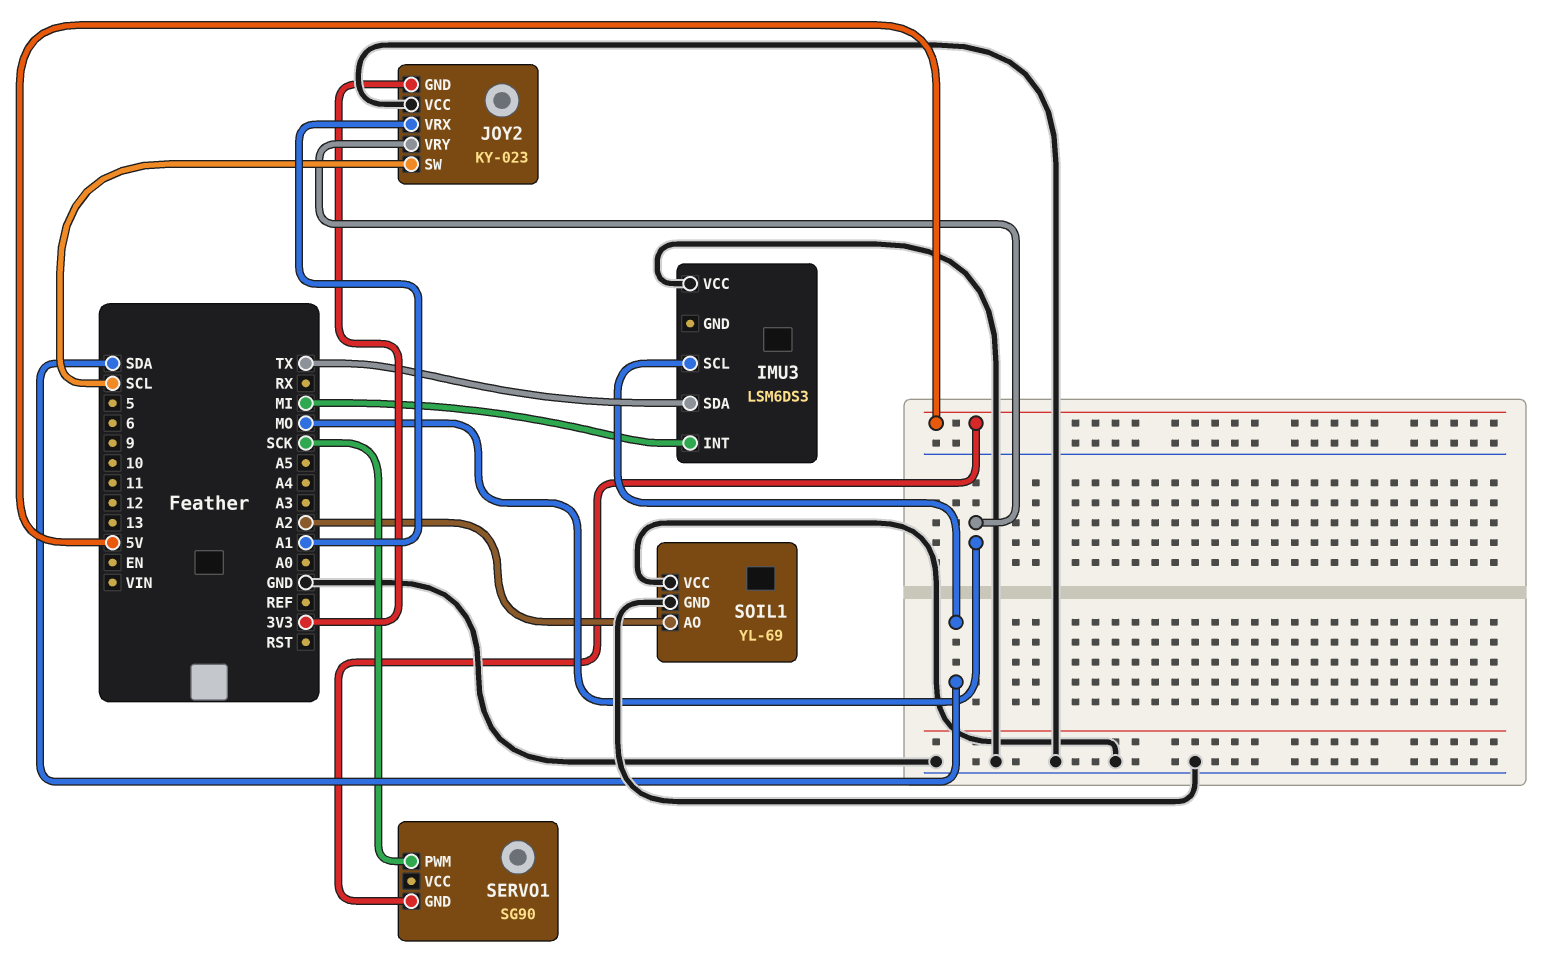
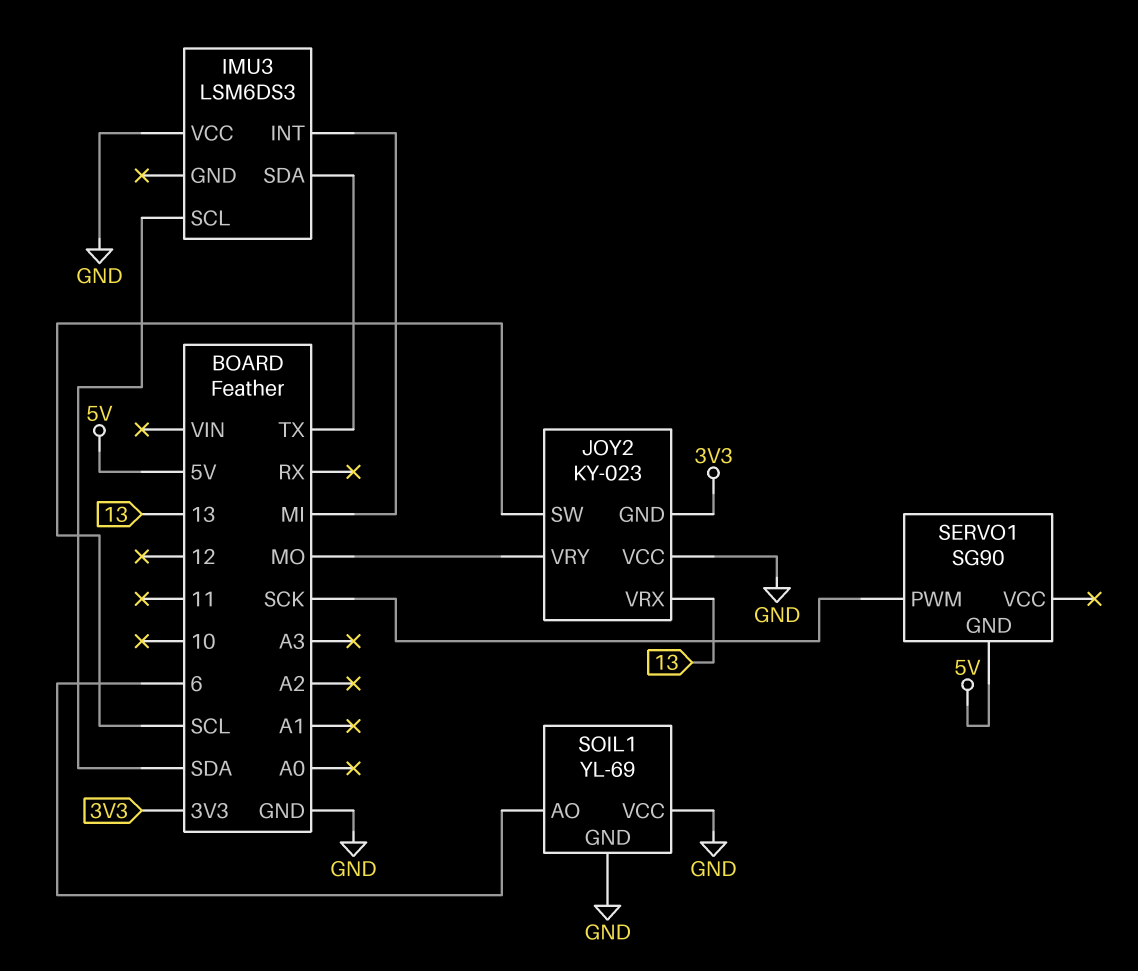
JOY2 pin VRX: A1 -> 13
SOIL1 pin AO: A2 -> 6

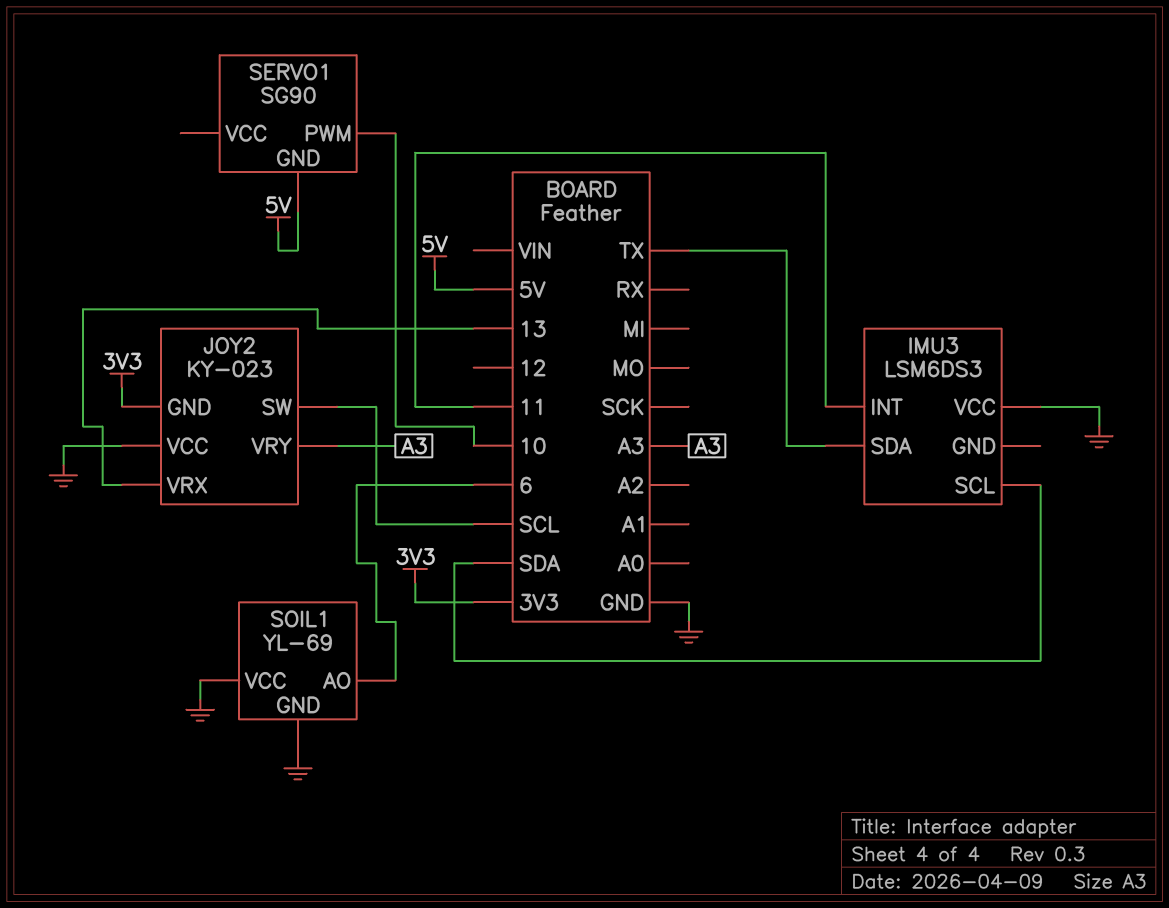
IMU3 pin INT: MI -> 11
JOY2 pin VRY: MO -> A3
SERVO1 pin PWM: SCK -> 10

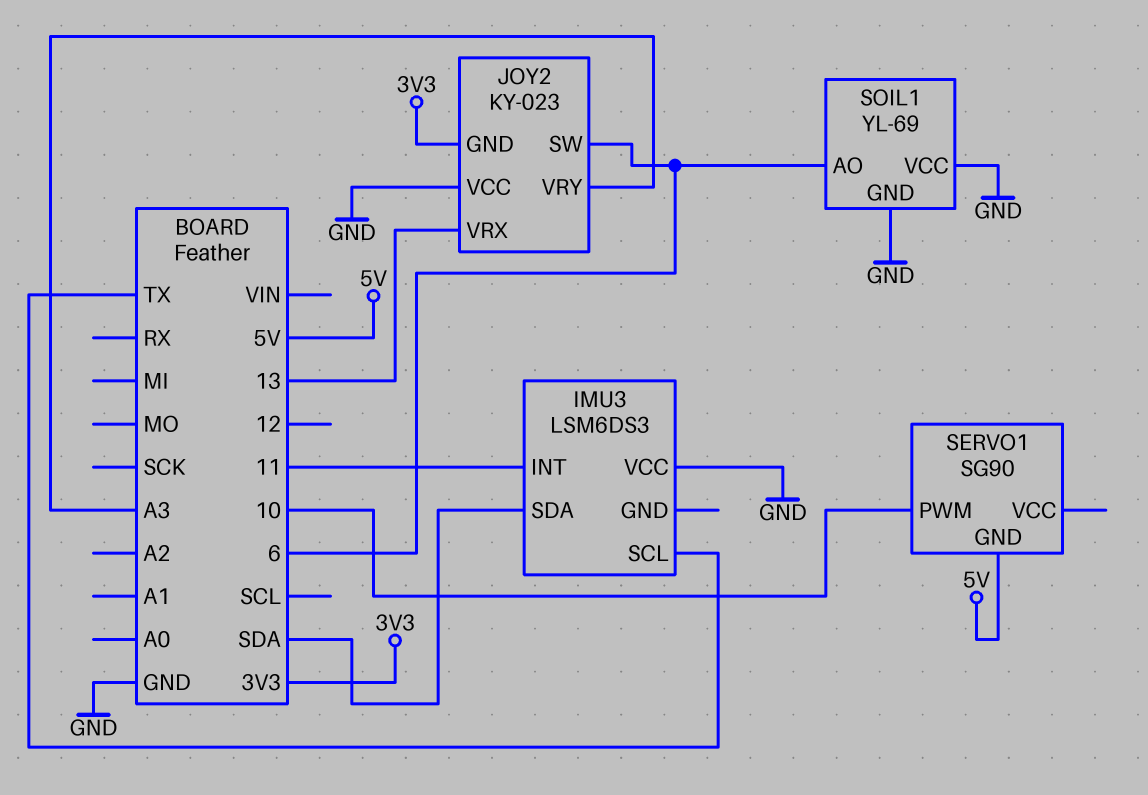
IMU3 pin SCL: SDA -> TX
IMU3 pin SDA: TX -> SDA
JOY2 pin SW: SCL -> 6

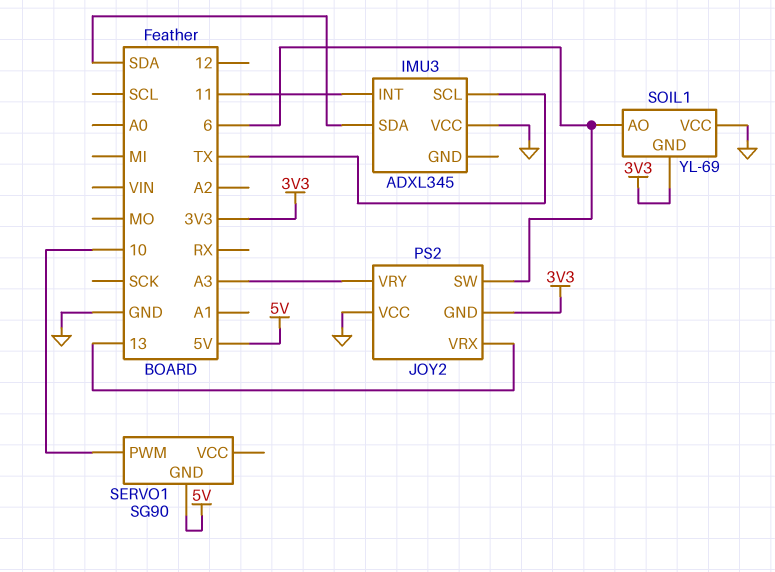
IMU3: LSM6DS3 -> ADXL345
JOY2: KY-023 -> PS2
SOIL1 pin GND: GND -> 3V3

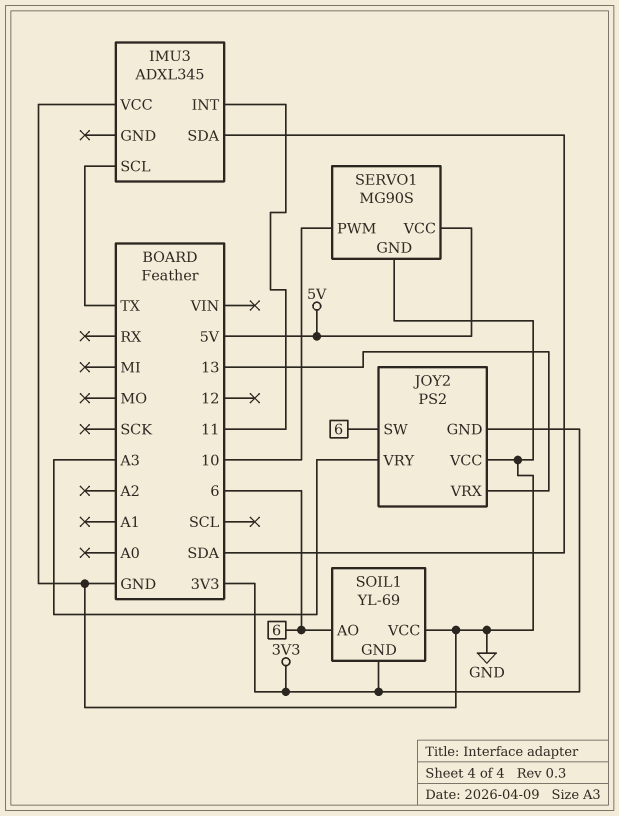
SERVO1: SG90 -> MG90S
SERVO1 pin GND: 5V -> GND
SERVO1 pin VCC: none -> 5V

